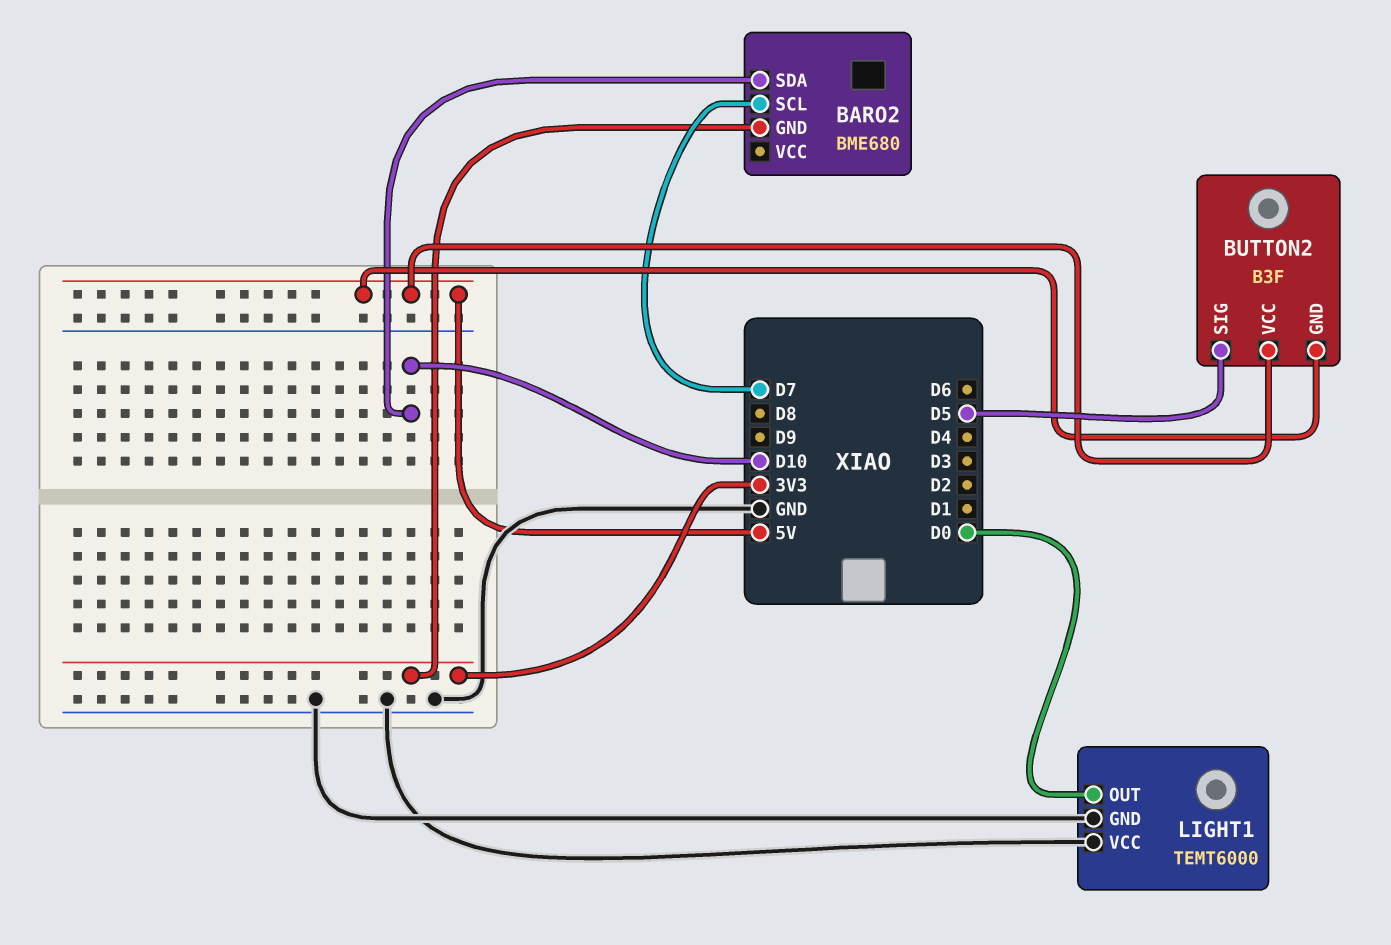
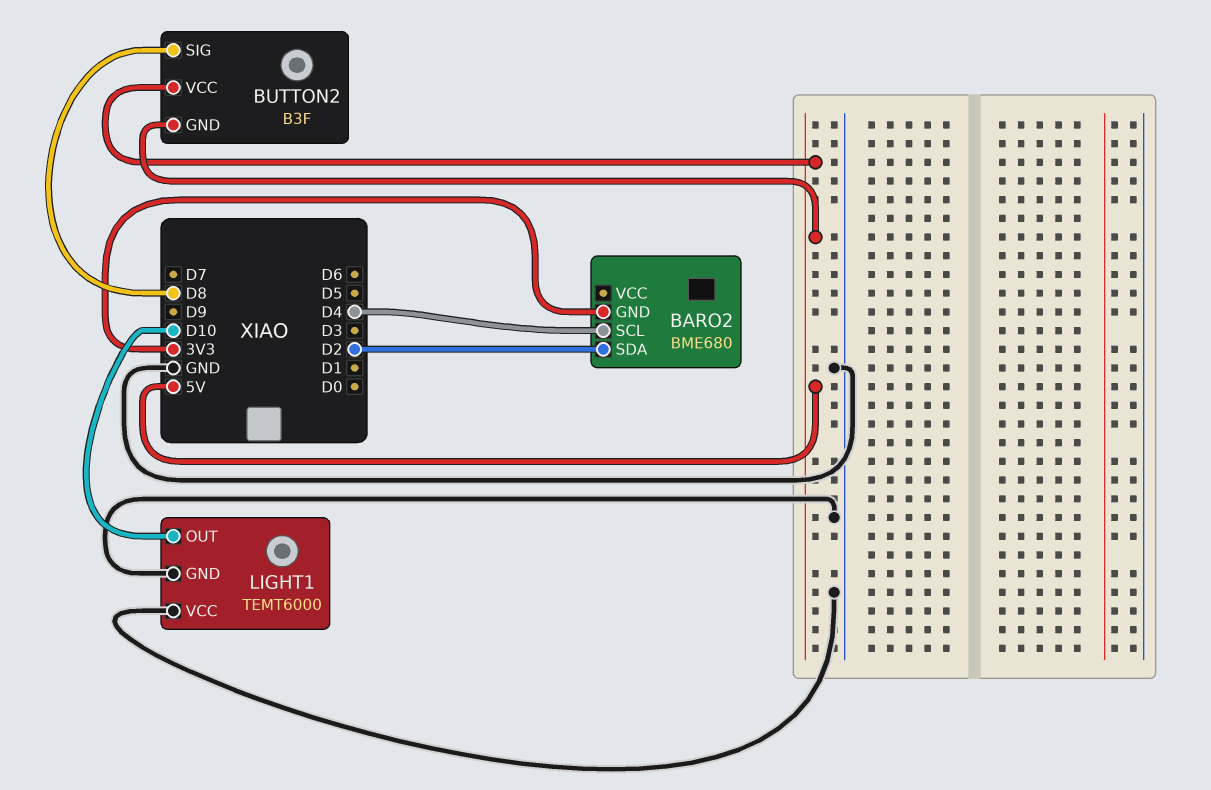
BARO2 pin SCL: D7 -> D4
BARO2 pin SDA: D10 -> D2
BUTTON2 pin SIG: D5 -> D8
LIGHT1 pin OUT: D0 -> D10

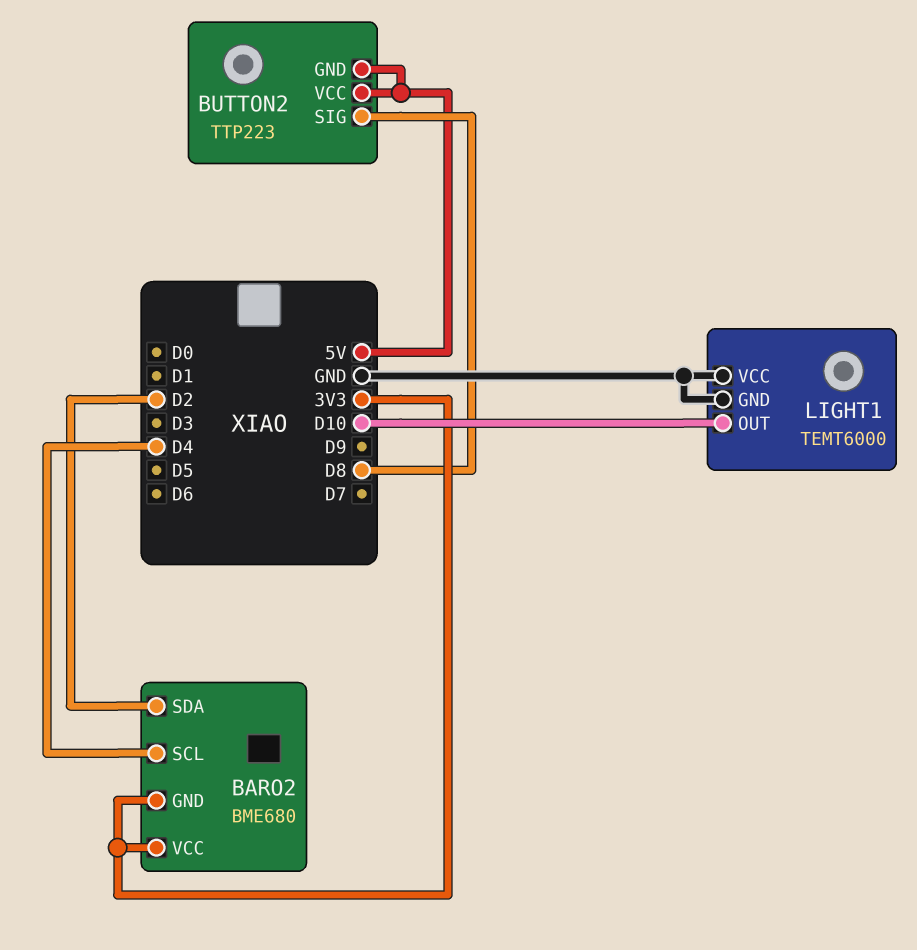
BARO2 pin VCC: none -> 3V3
BUTTON2: B3F -> TTP223

